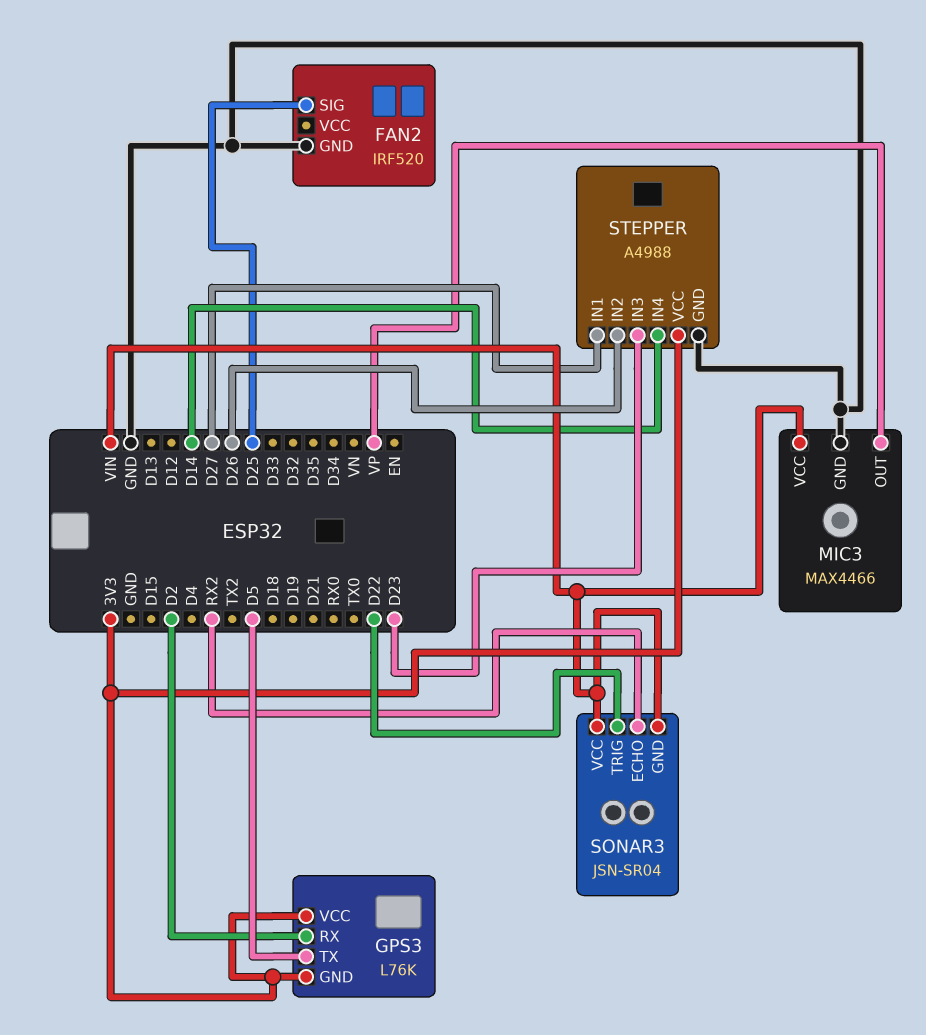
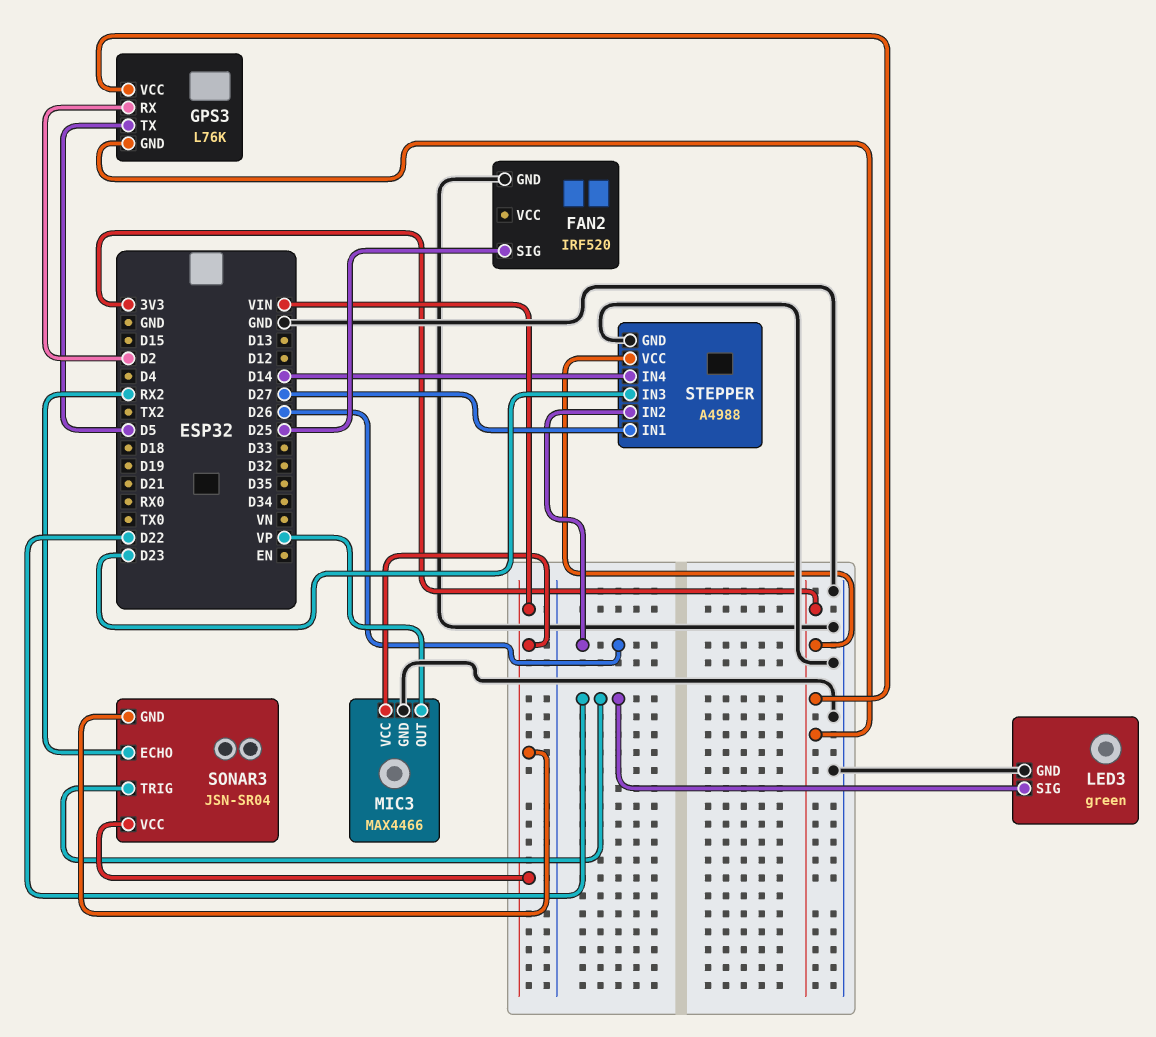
LED3: none -> green
LED3 pin GND: none -> GND
LED3 pin SIG: none -> D22

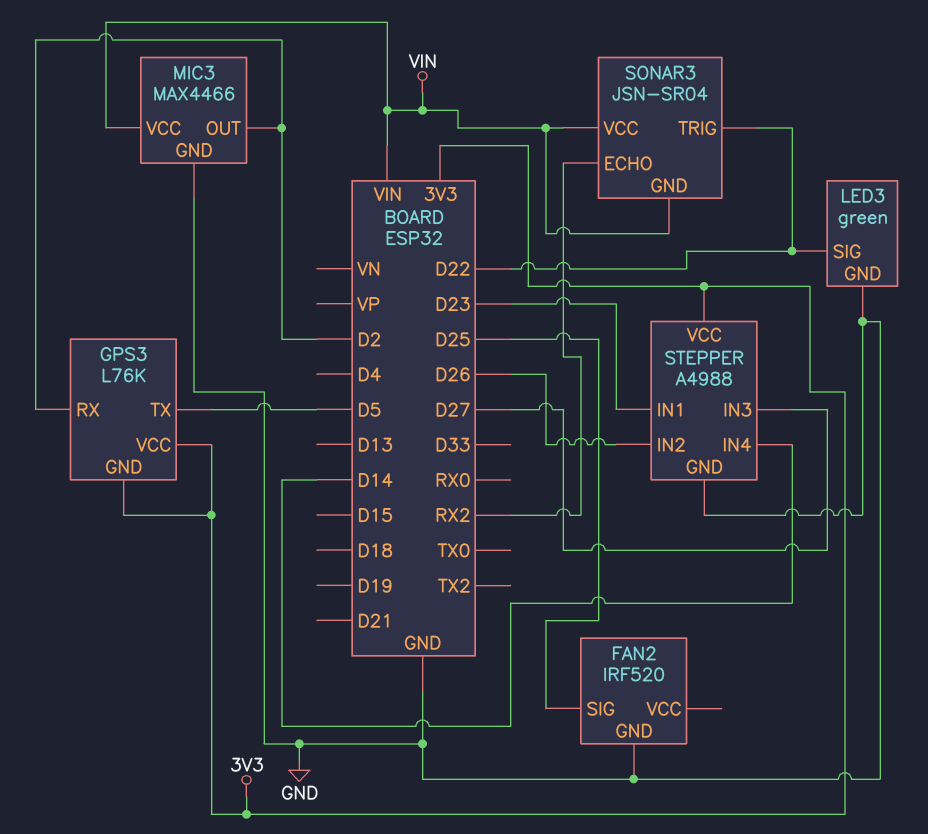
MIC3 pin OUT: VP -> D2
STEPPER pin IN1: D27 -> D23
STEPPER pin IN3: D23 -> D27

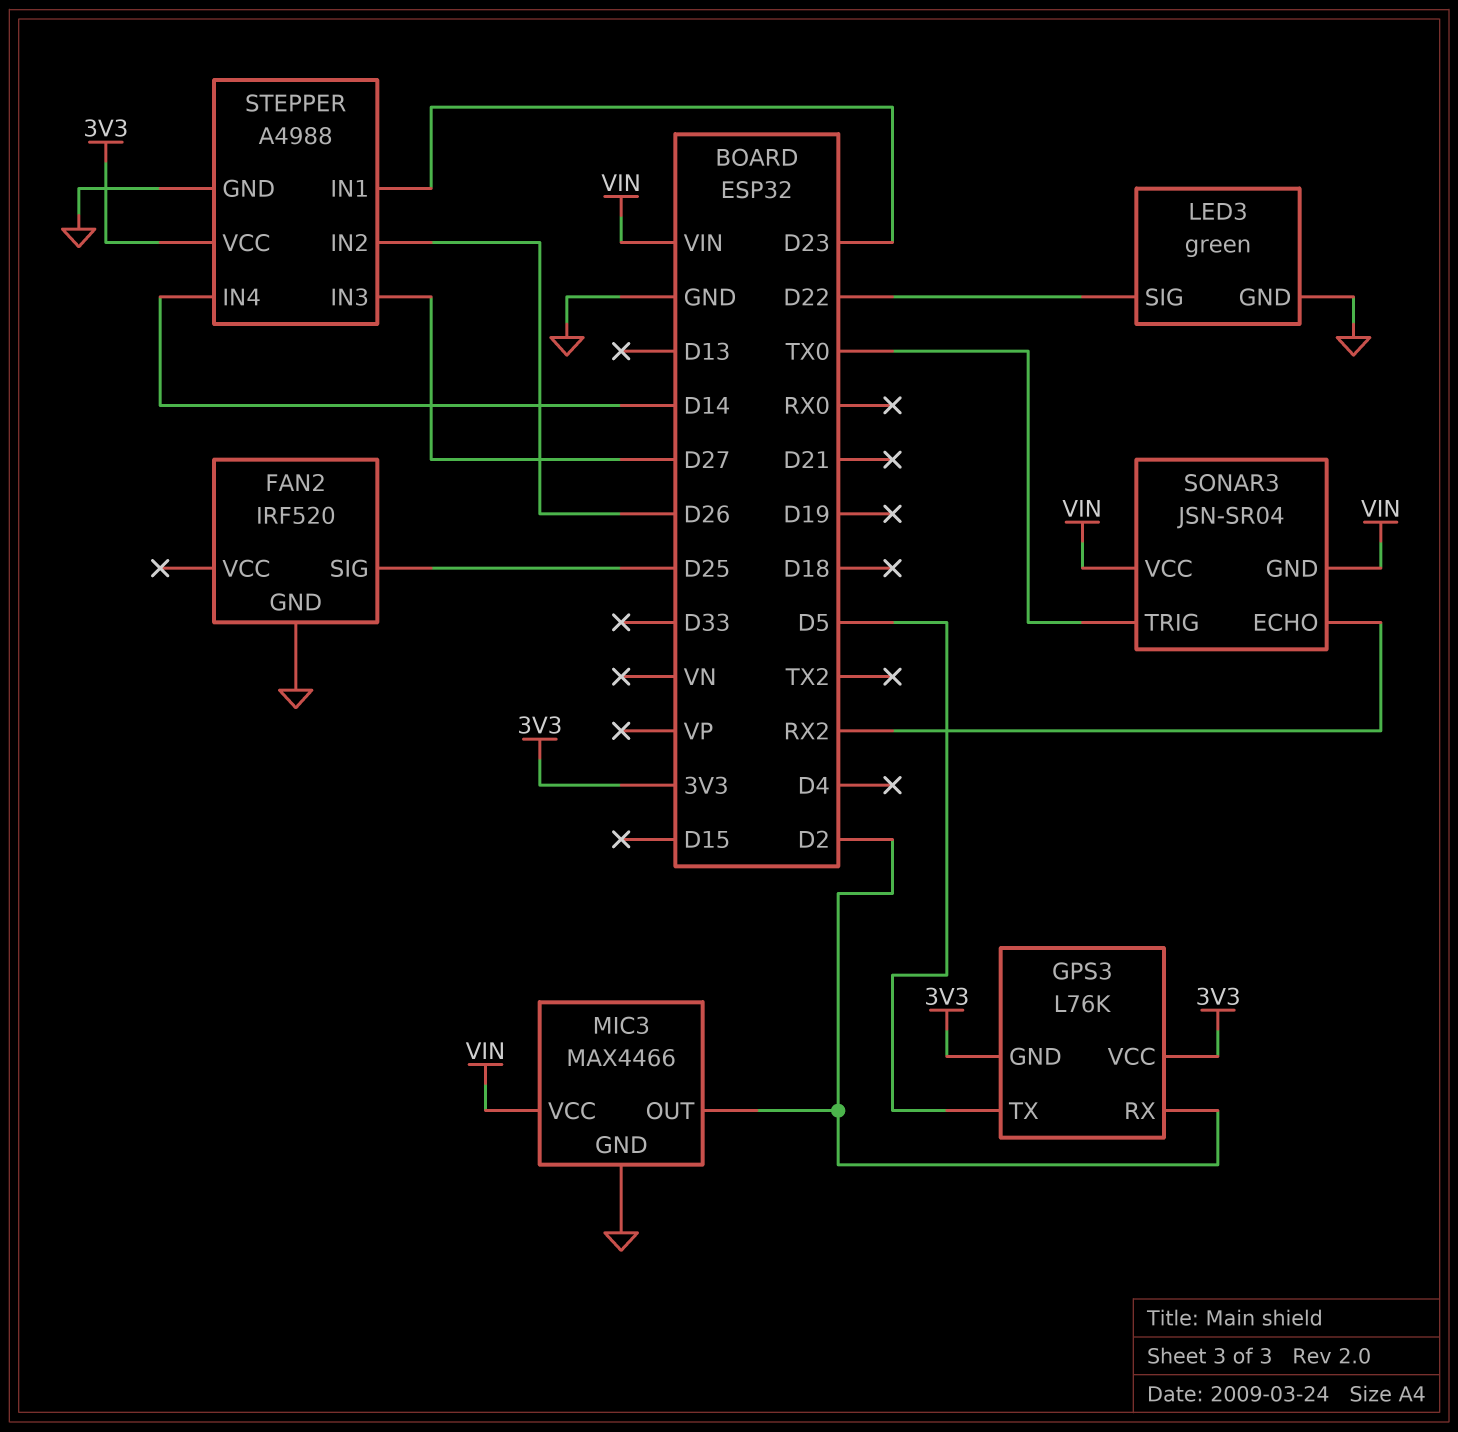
SONAR3 pin TRIG: D22 -> TX0

